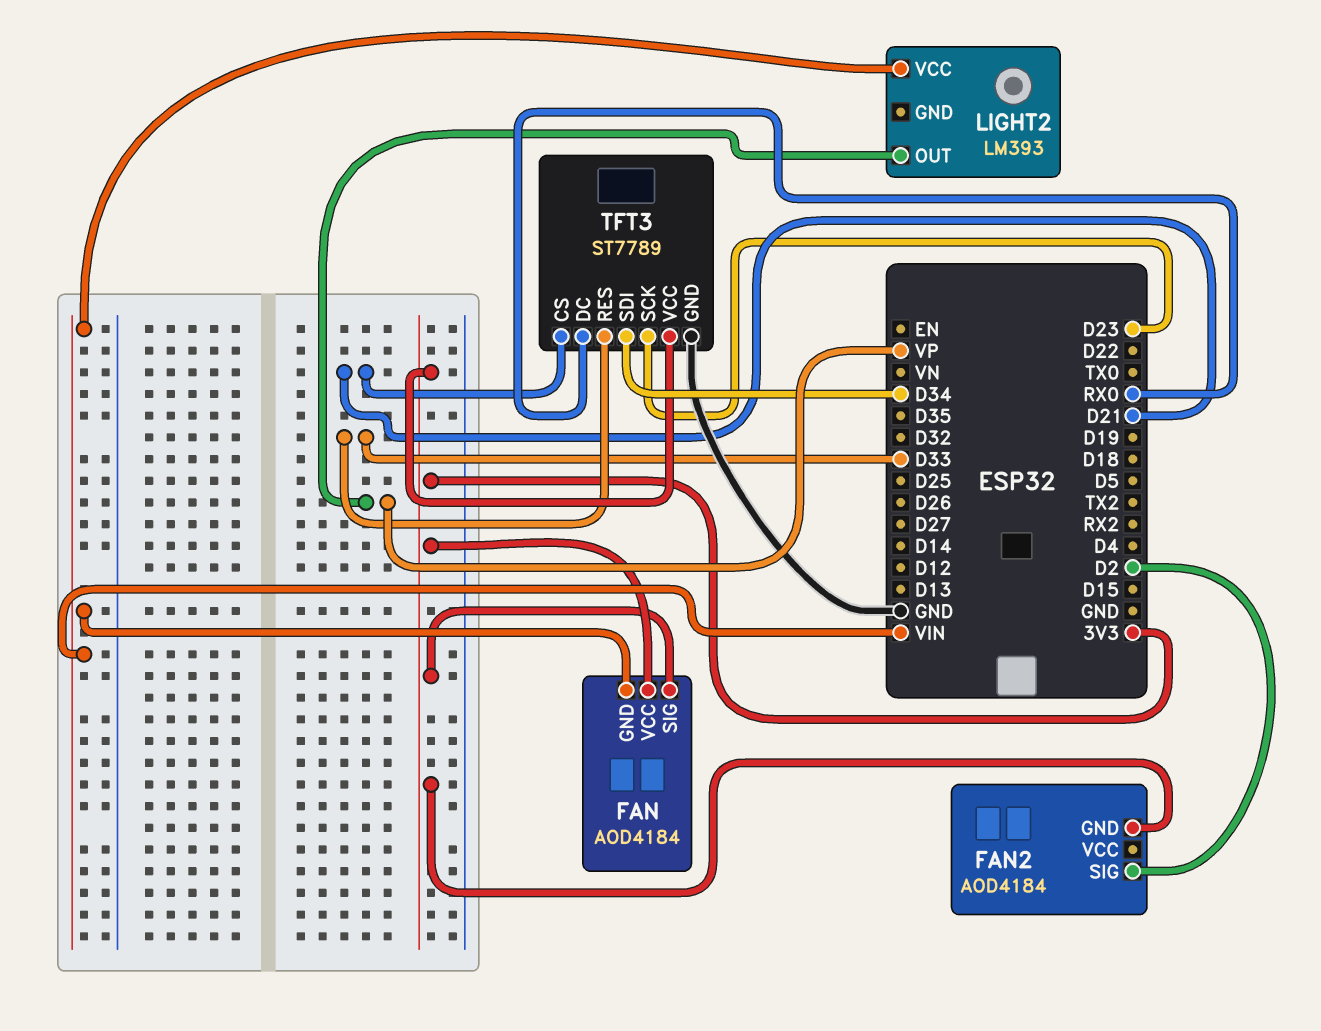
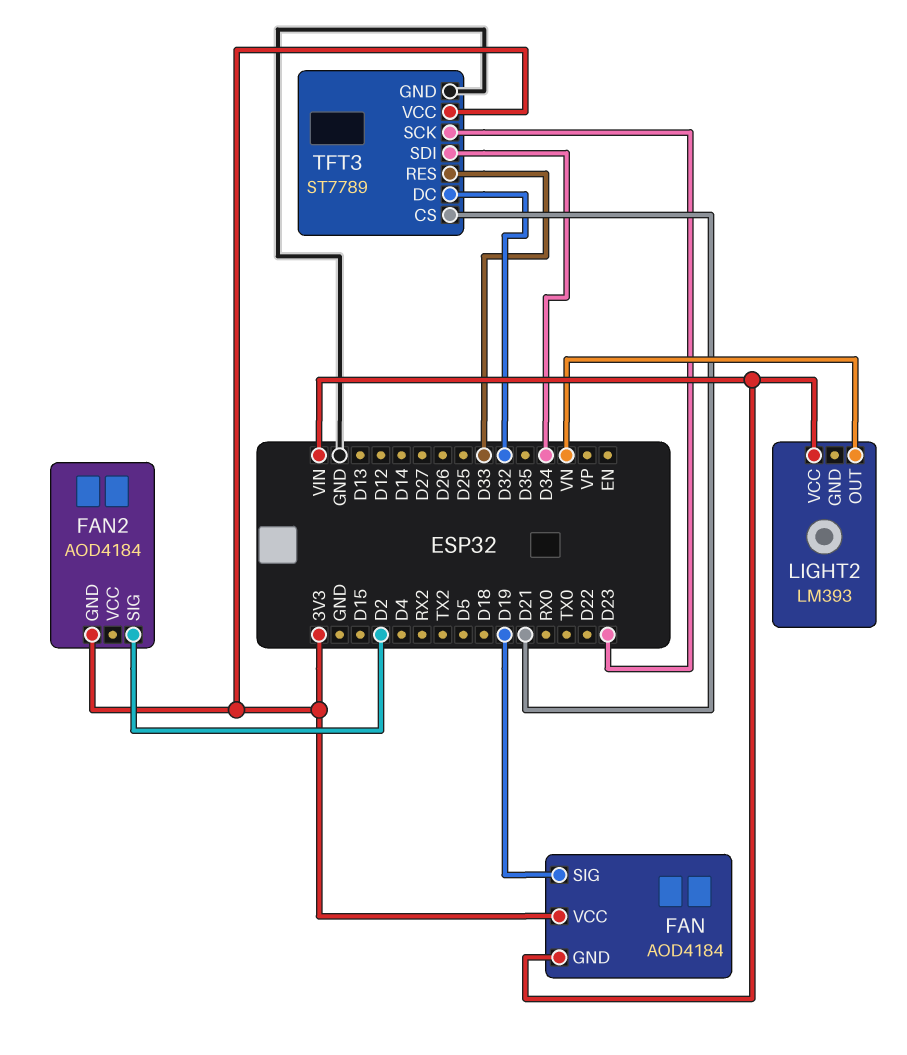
FAN pin SIG: 3V3 -> D19
LIGHT2 pin OUT: VP -> VN
TFT3 pin DC: RX0 -> D32

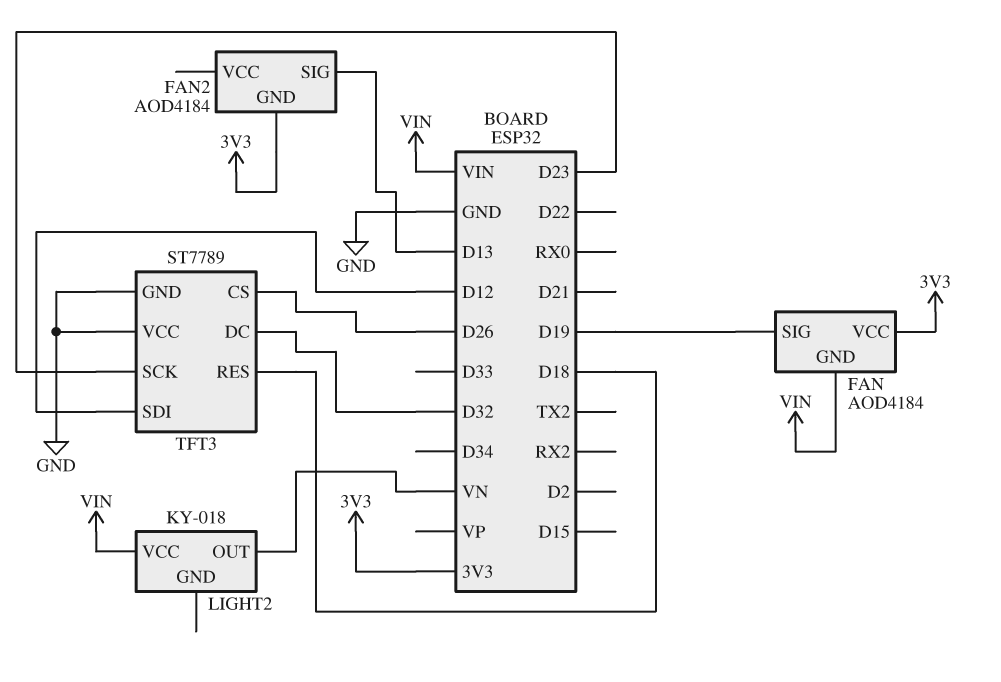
FAN2 pin SIG: D2 -> D13
LIGHT2: LM393 -> KY-018
TFT3 pin CS: D21 -> D26
TFT3 pin RES: D33 -> D18
TFT3 pin SDI: D34 -> D12
TFT3 pin VCC: 3V3 -> GND

